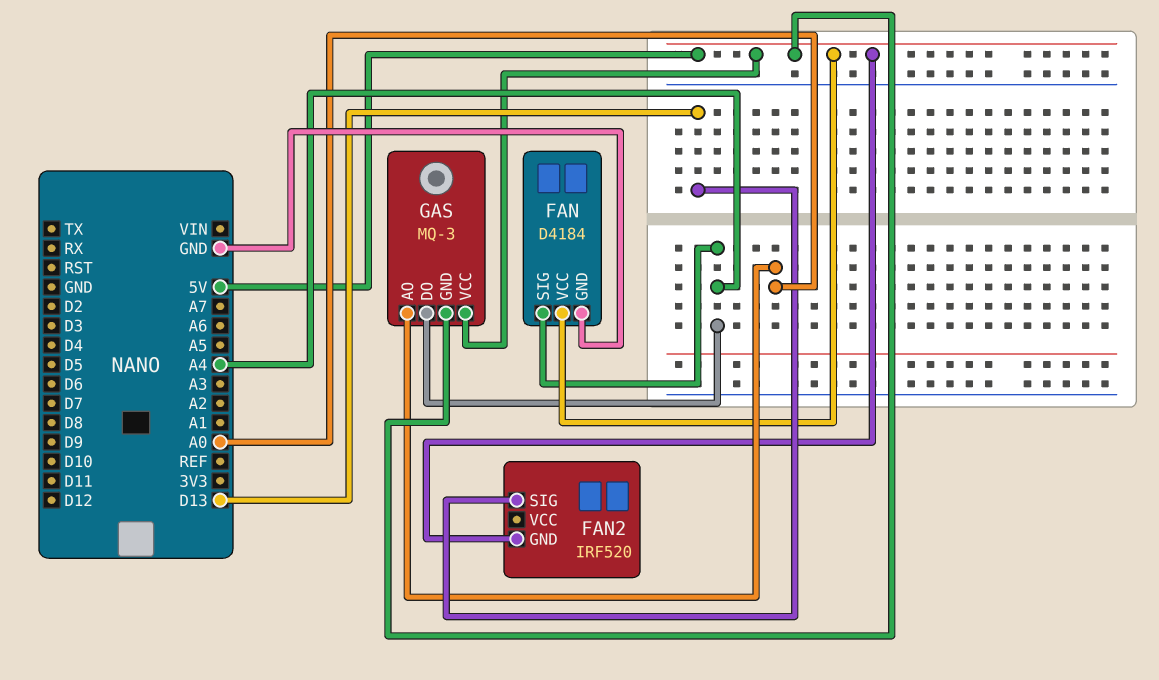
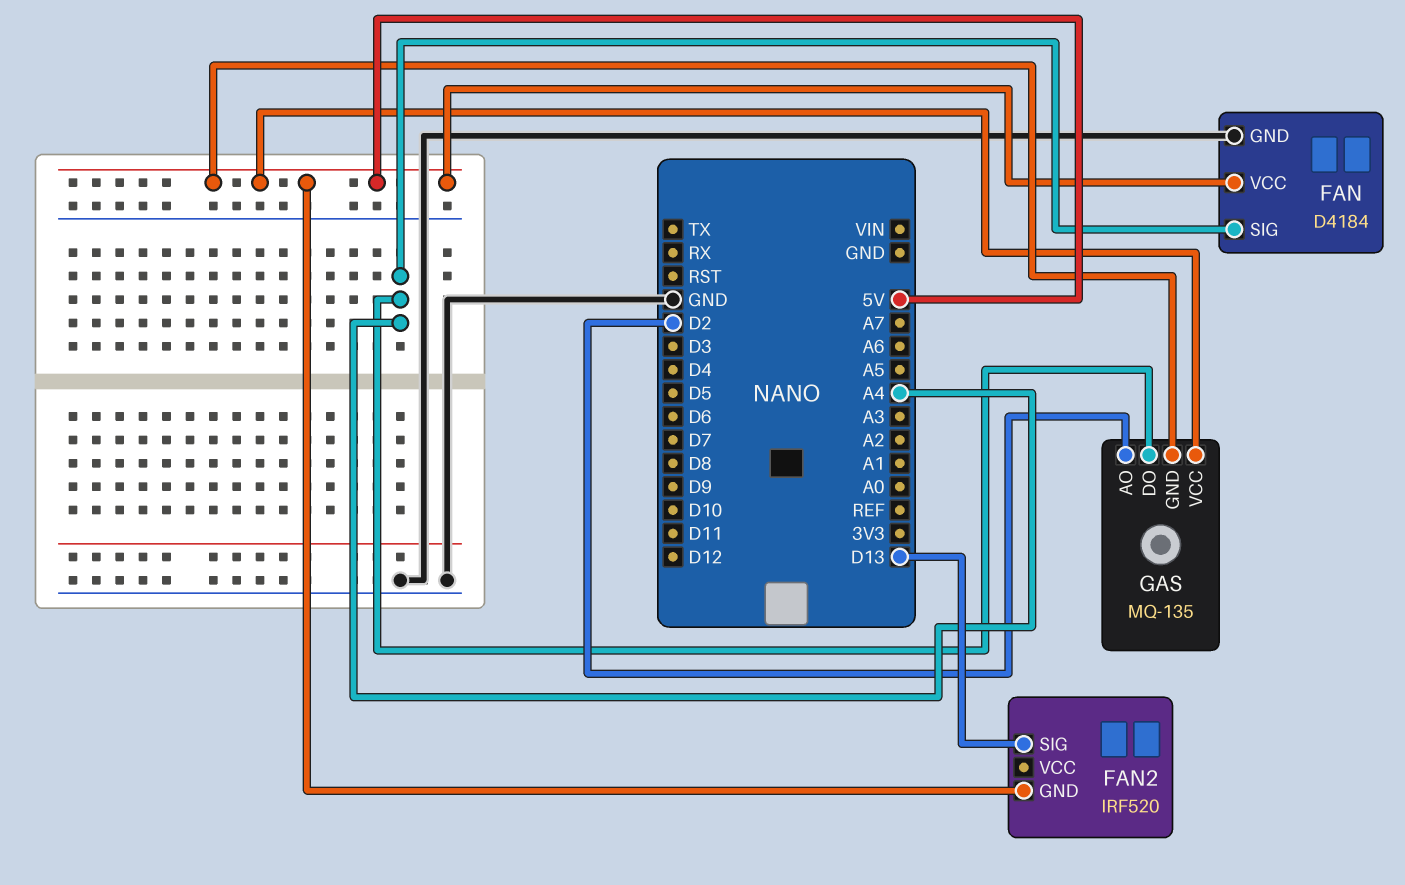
GAS: MQ-3 -> MQ-135
GAS pin AO: A0 -> D2

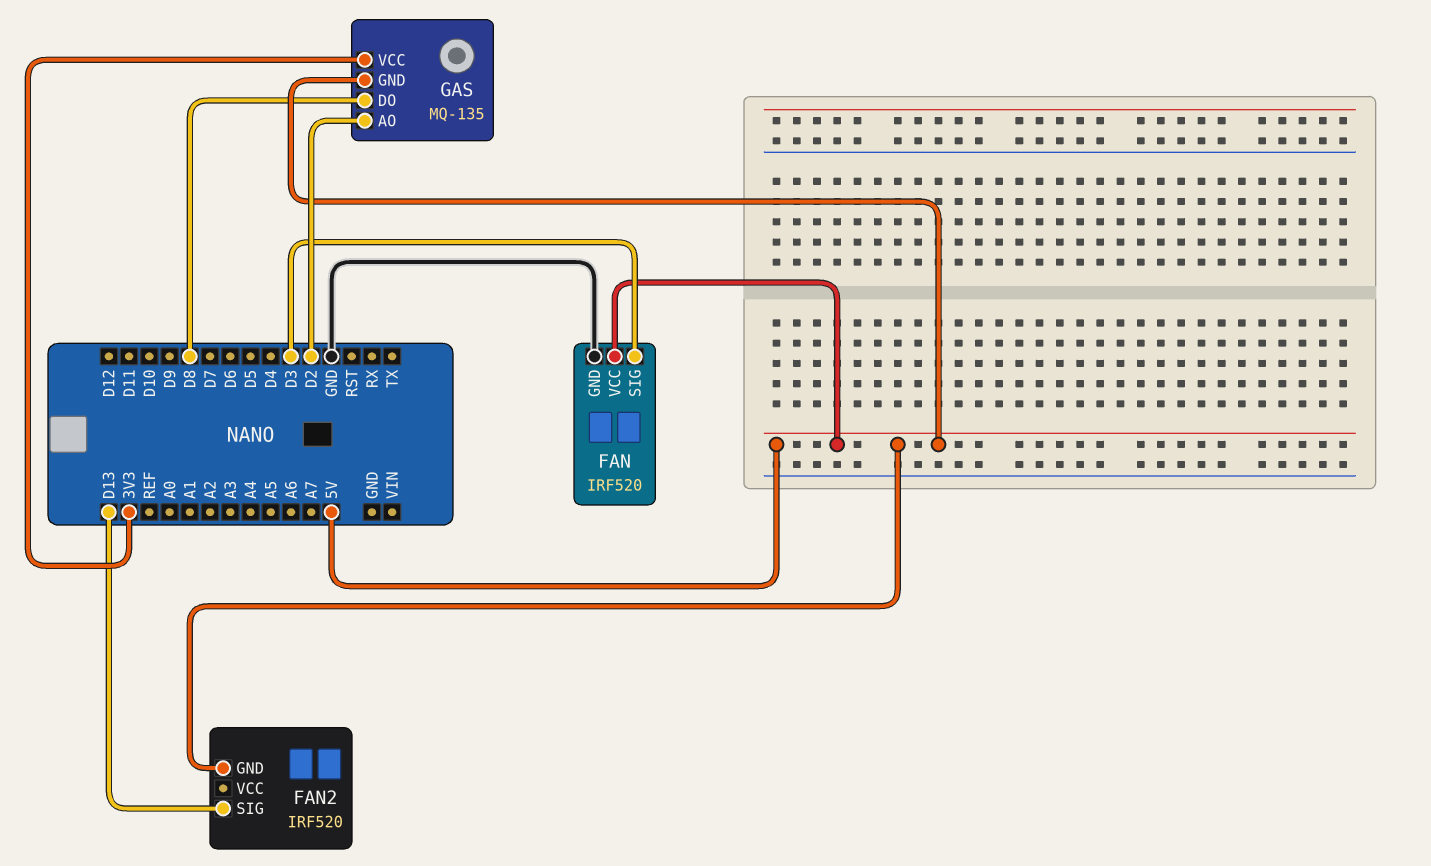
FAN: D4184 -> IRF520
FAN pin SIG: A4 -> D3
GAS pin DO: A4 -> D8
GAS pin VCC: 5V -> 3V3

